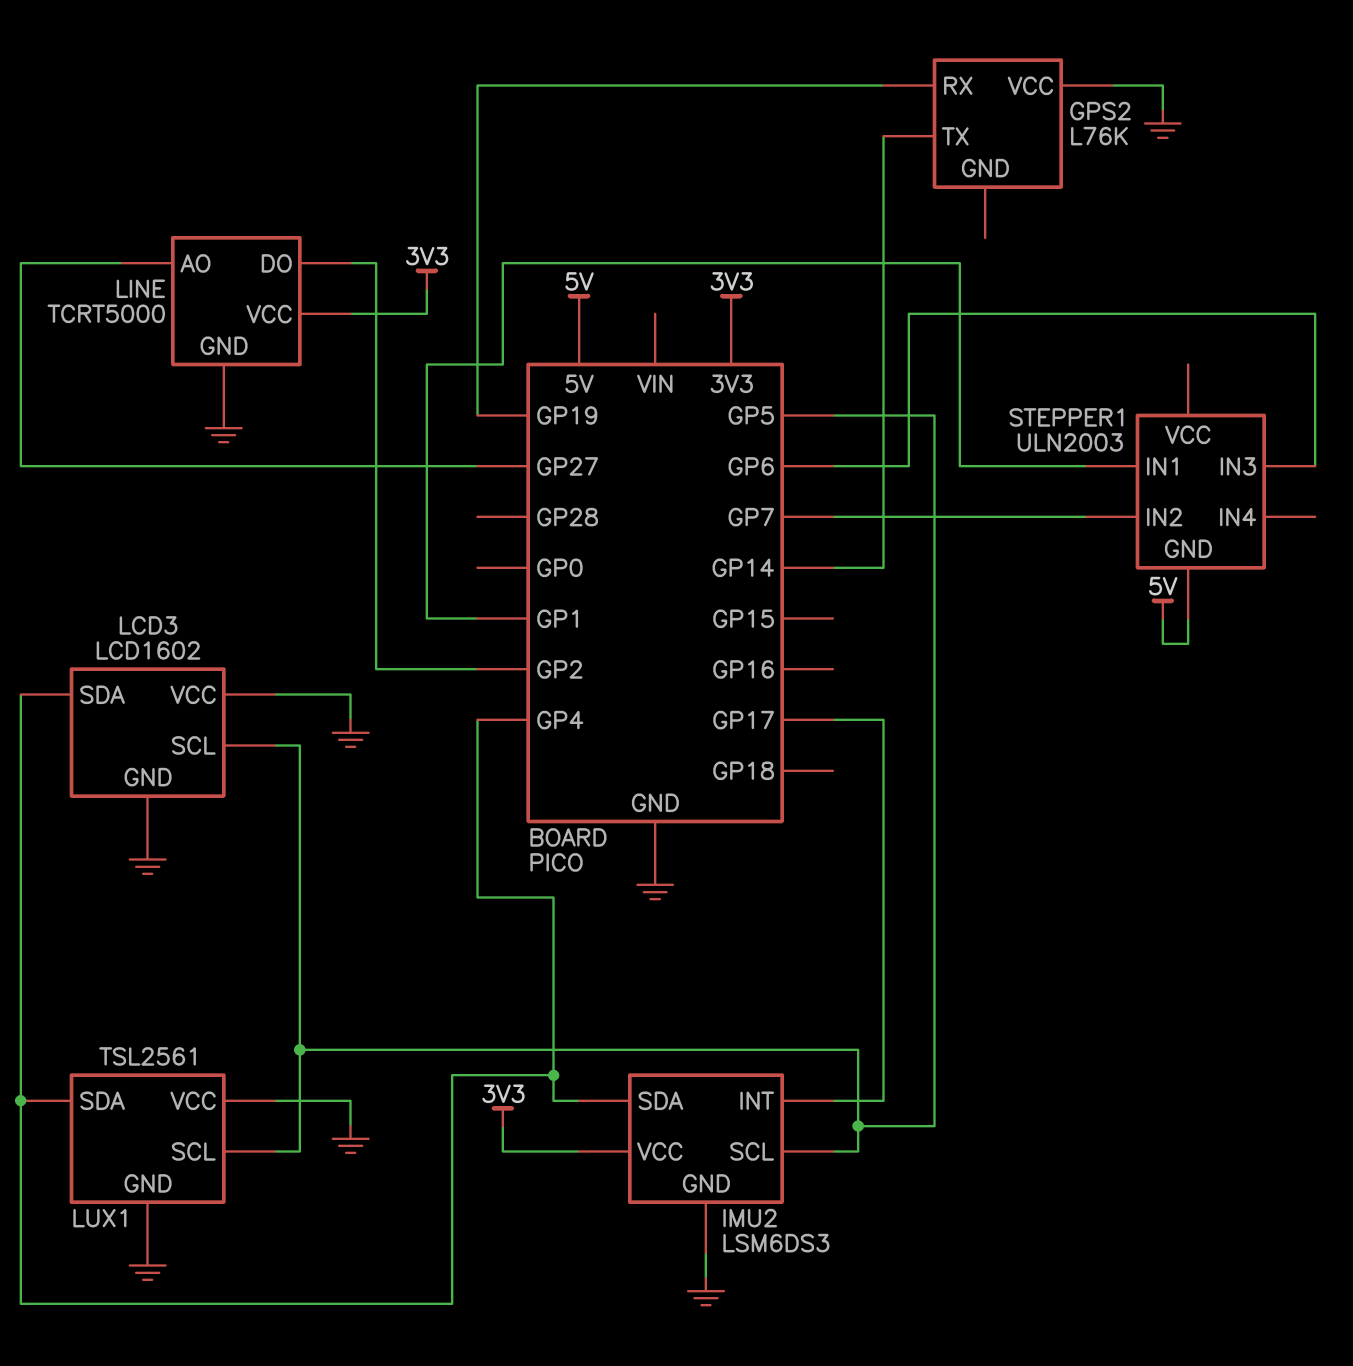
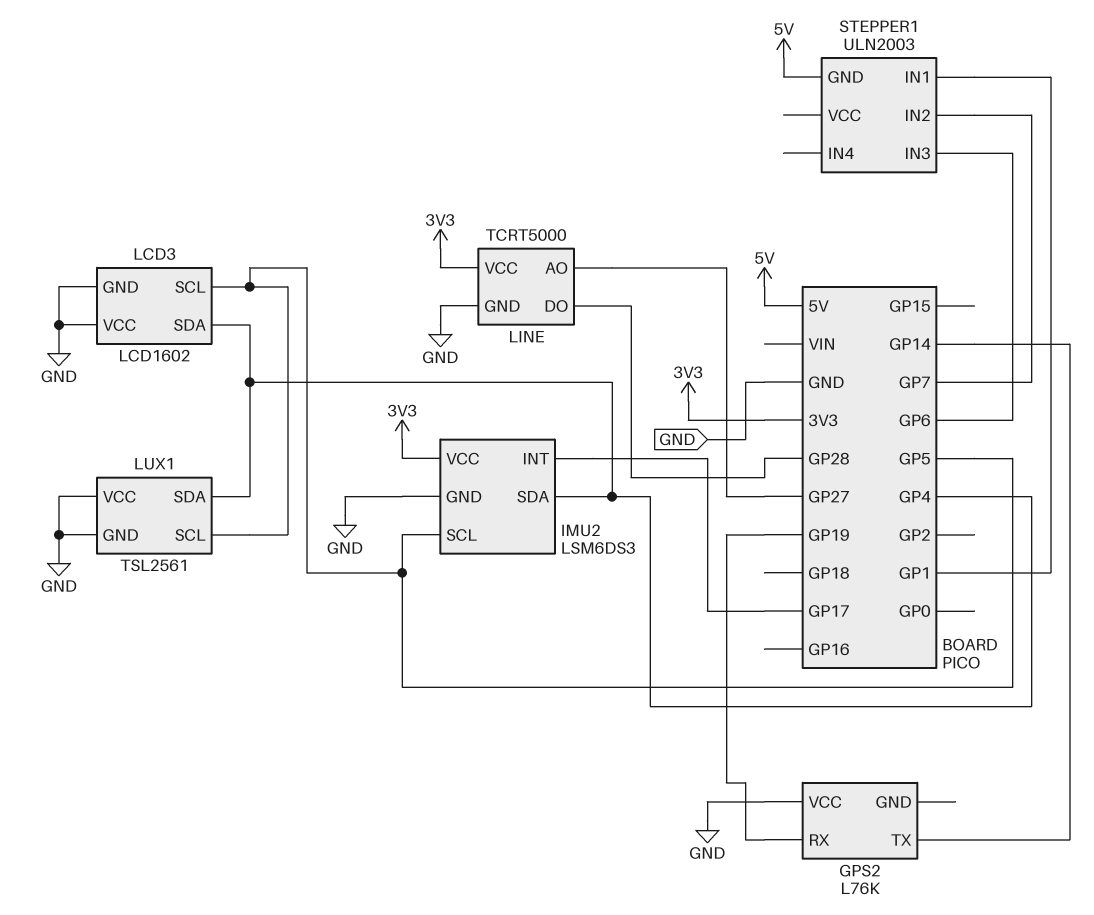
LINE pin DO: GP2 -> GP28

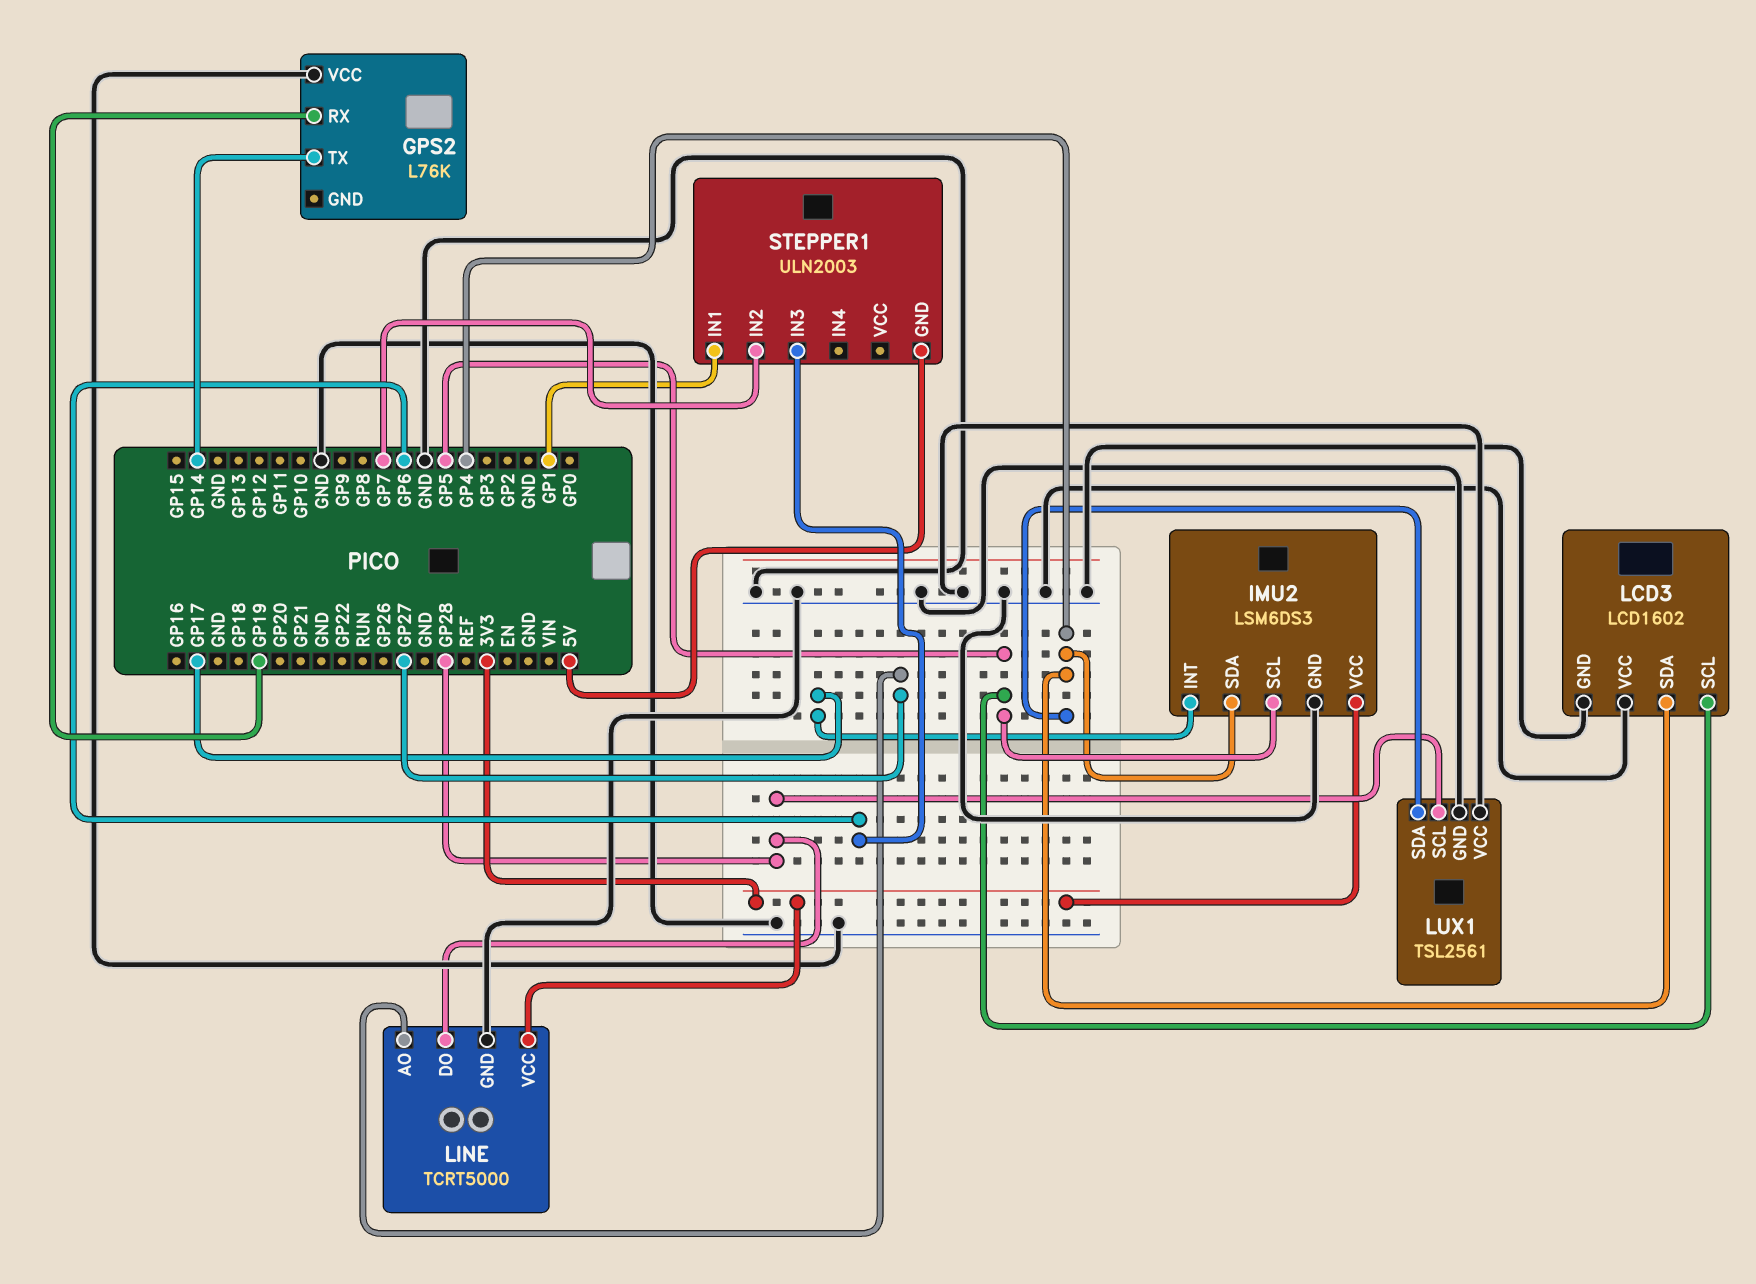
LUX1 pin SCL: GP5 -> GP28

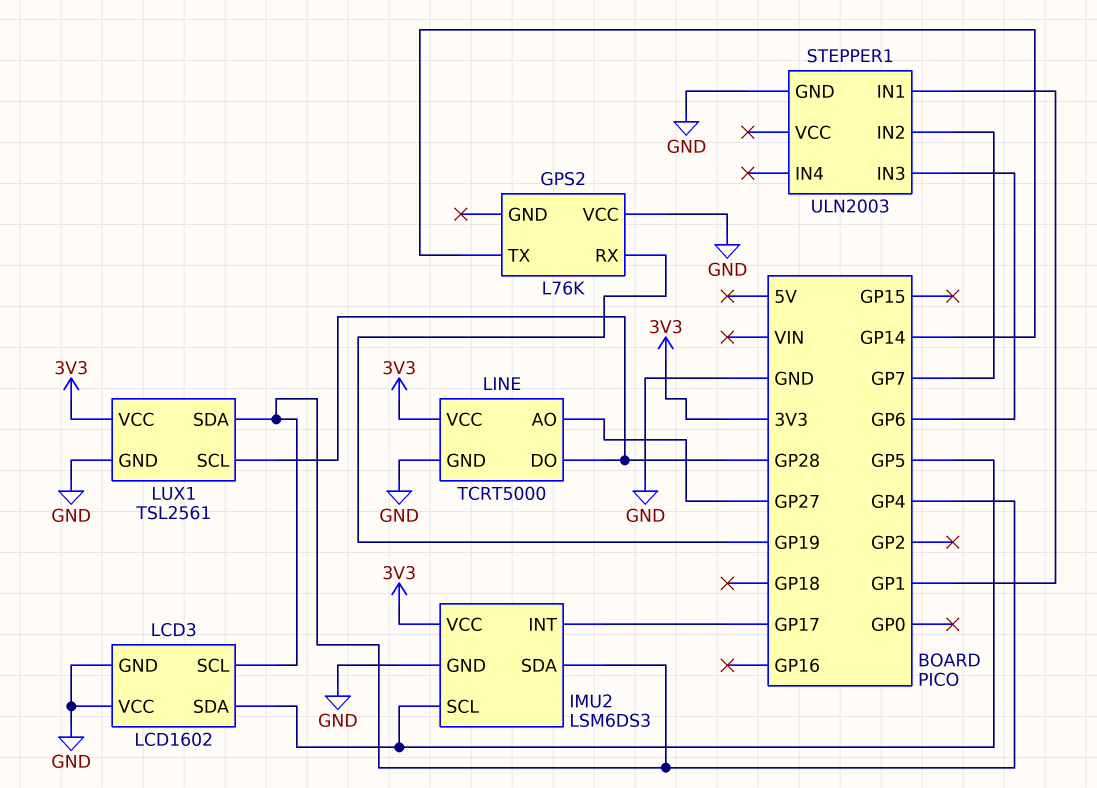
LCD3 pin SCL: GP5 -> GP4
LCD3 pin SDA: GP4 -> GP5
LUX1 pin VCC: GND -> 3V3
STEPPER1 pin GND: 5V -> GND

